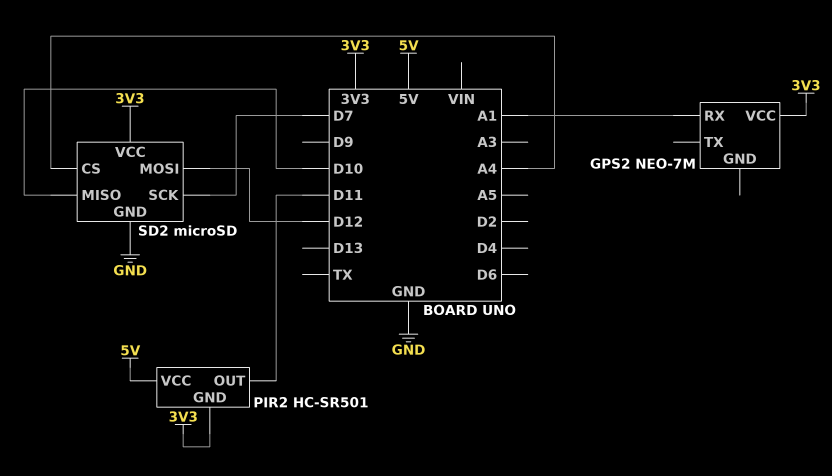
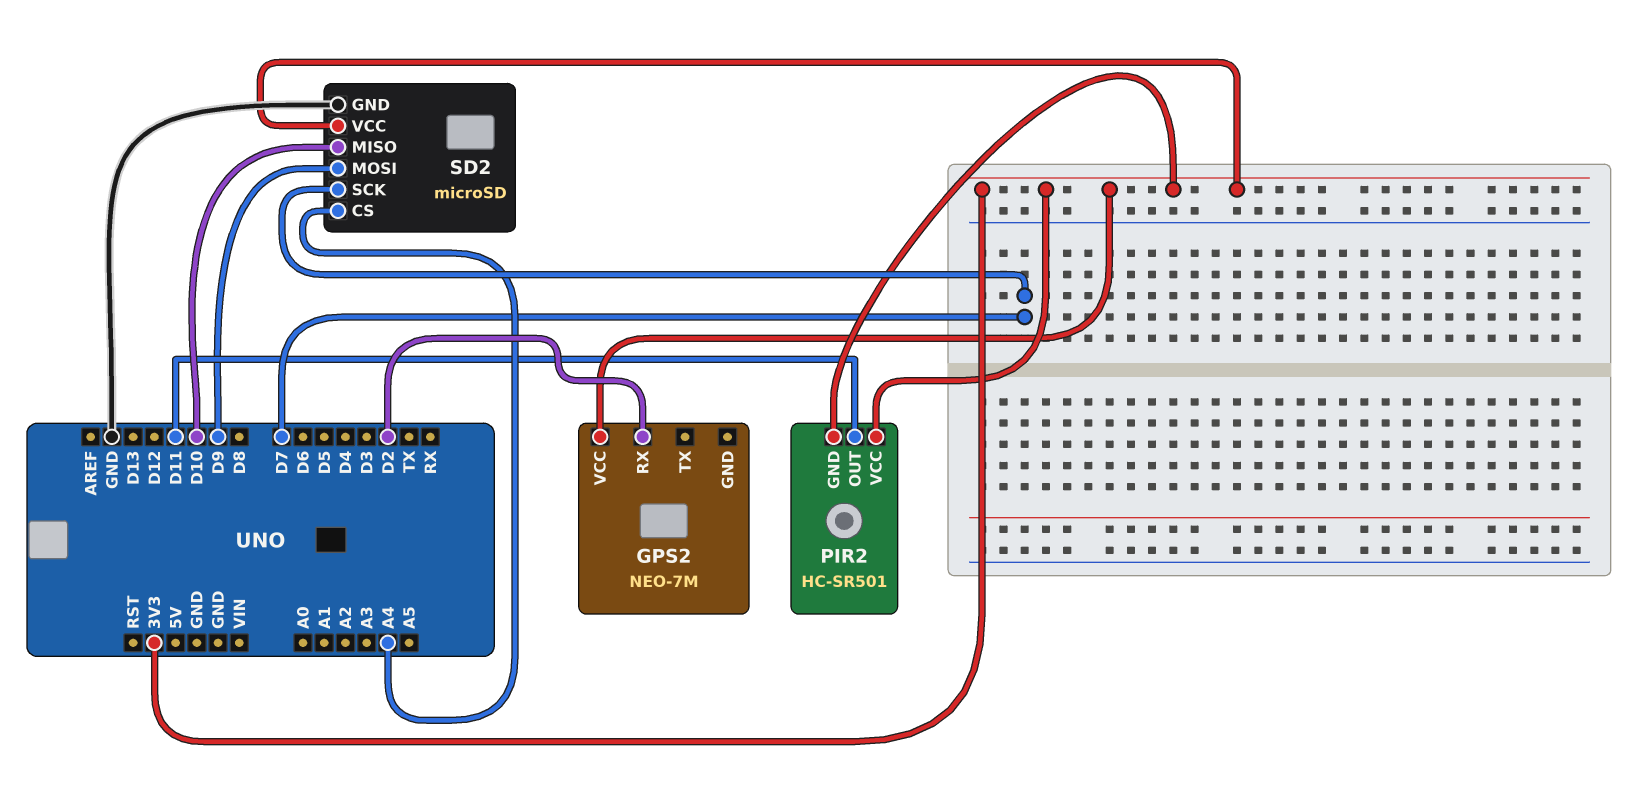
GPS2 pin RX: A1 -> D2
PIR2 pin VCC: 5V -> 3V3
SD2 pin MOSI: D12 -> D9

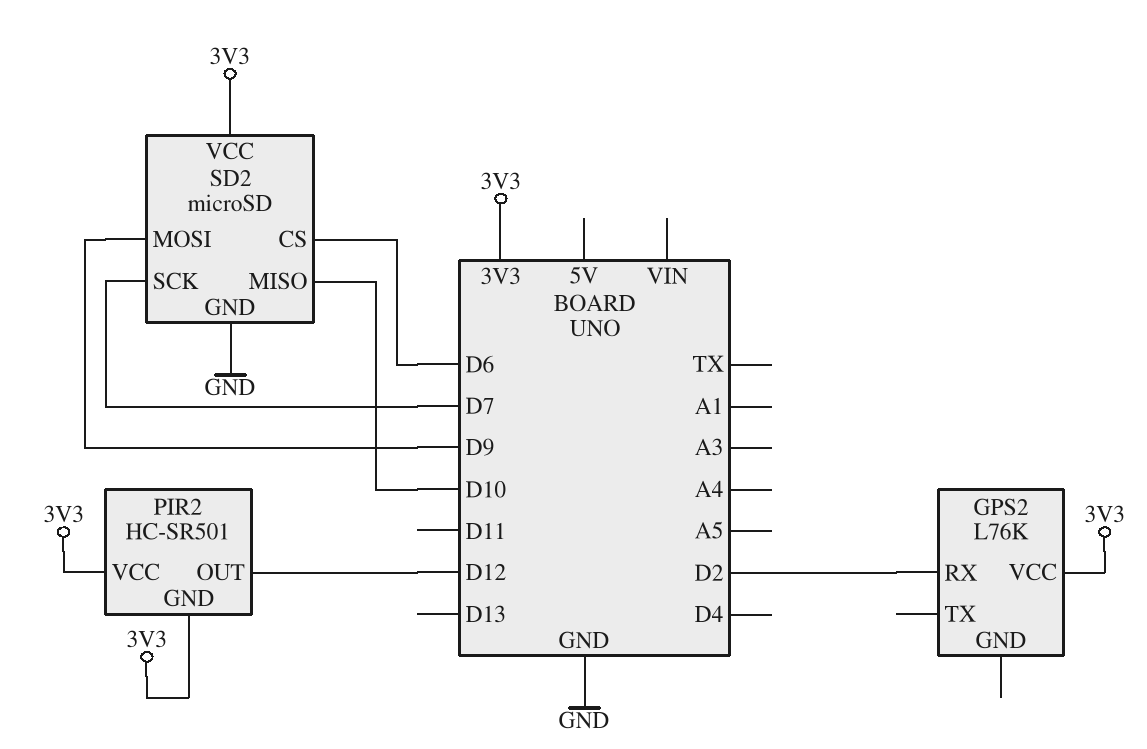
GPS2: NEO-7M -> L76K
PIR2 pin OUT: D11 -> D12
SD2 pin CS: A4 -> D6

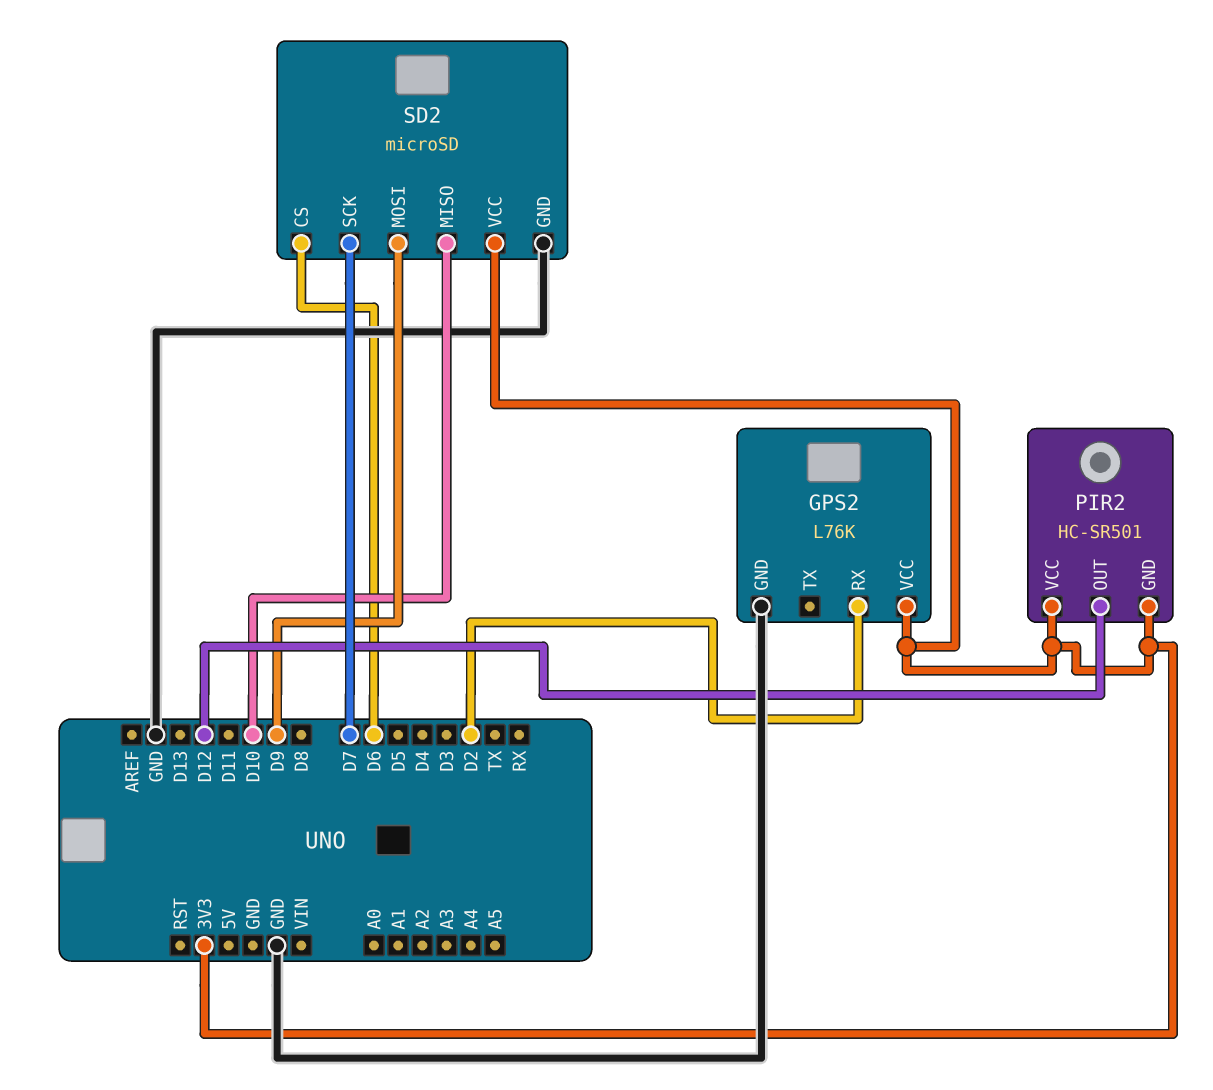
GPS2 pin GND: none -> GND

